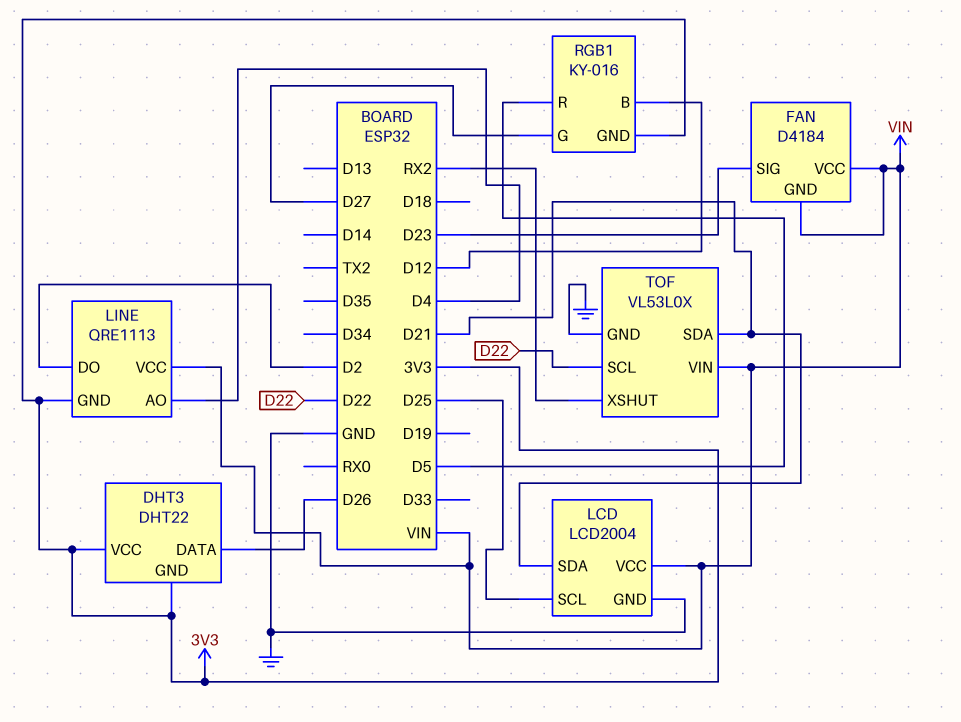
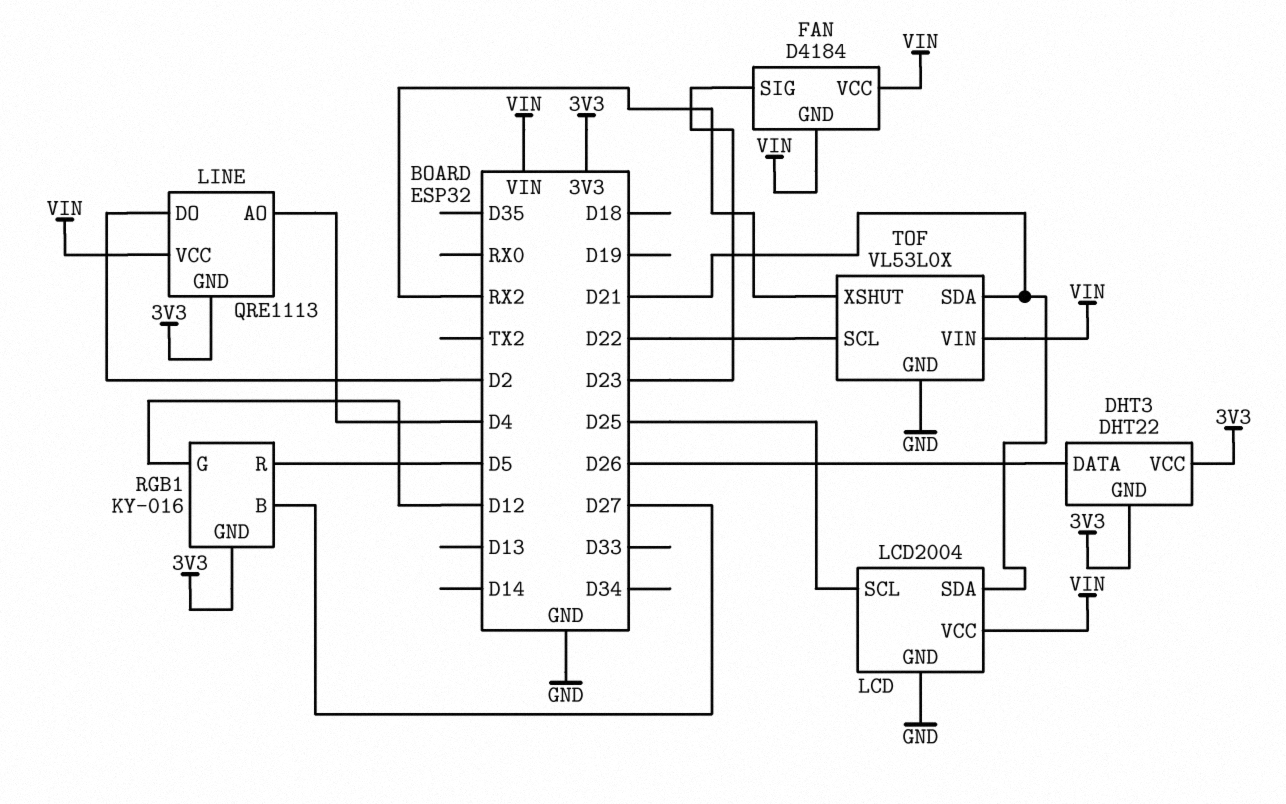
RGB1 pin B: D12 -> D27
RGB1 pin G: D27 -> D12

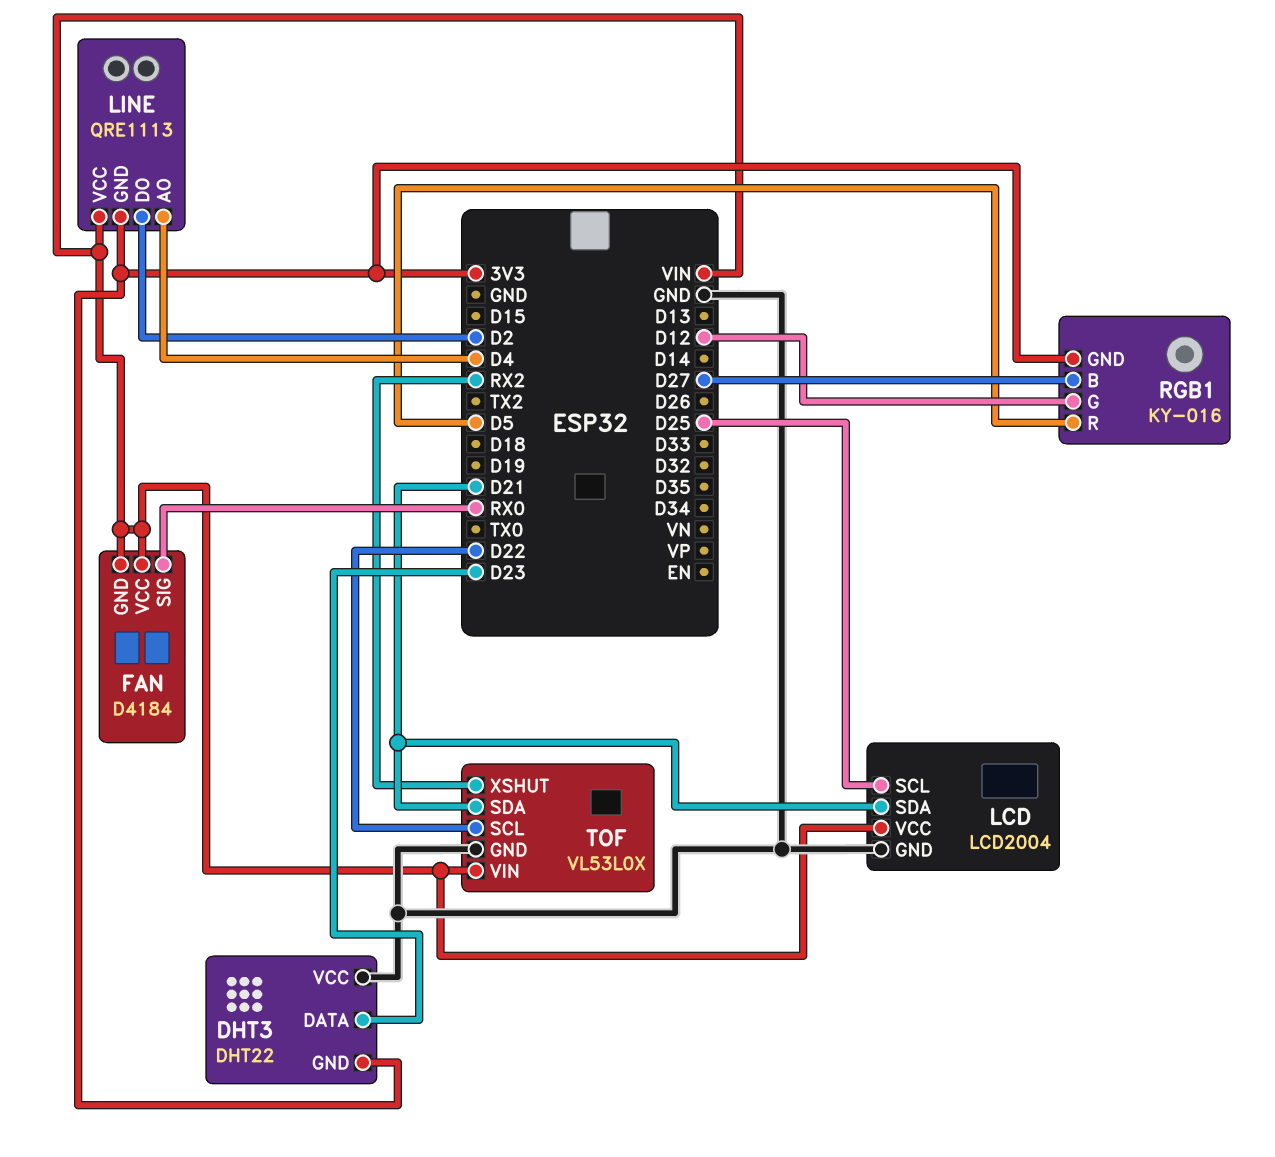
DHT3 pin DATA: D26 -> D23
DHT3 pin VCC: 3V3 -> GND
FAN pin SIG: D23 -> RX0

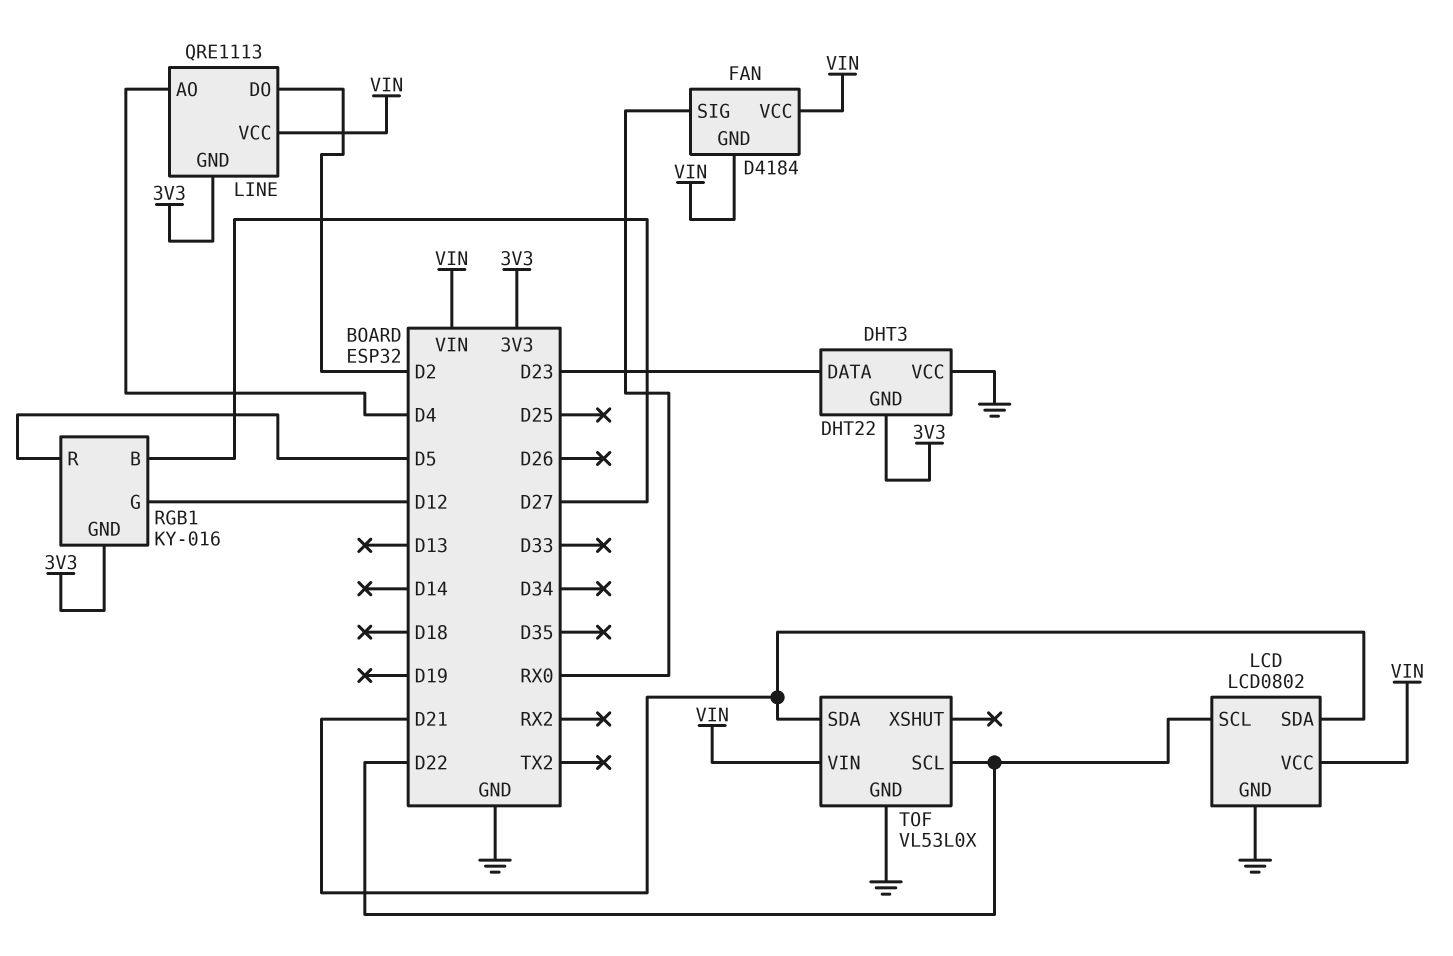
LCD: LCD2004 -> LCD0802
LCD pin SCL: D25 -> D22
TOF pin XSHUT: RX2 -> none

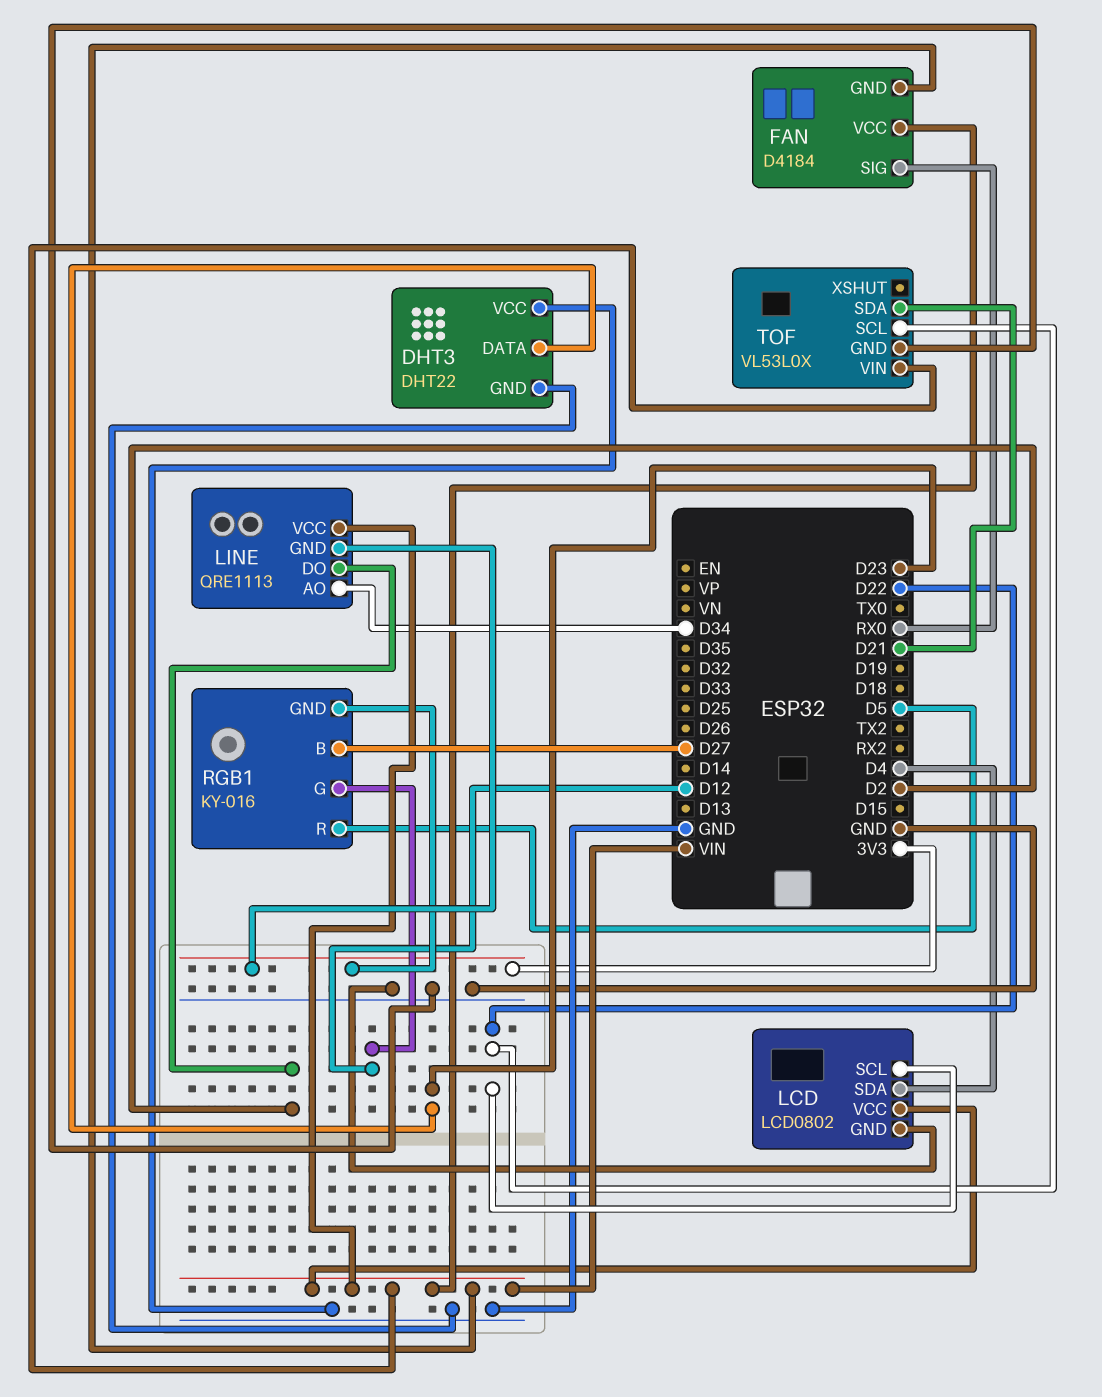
DHT3 pin GND: 3V3 -> GND
LCD pin SDA: D21 -> D4
LINE pin AO: D4 -> D34

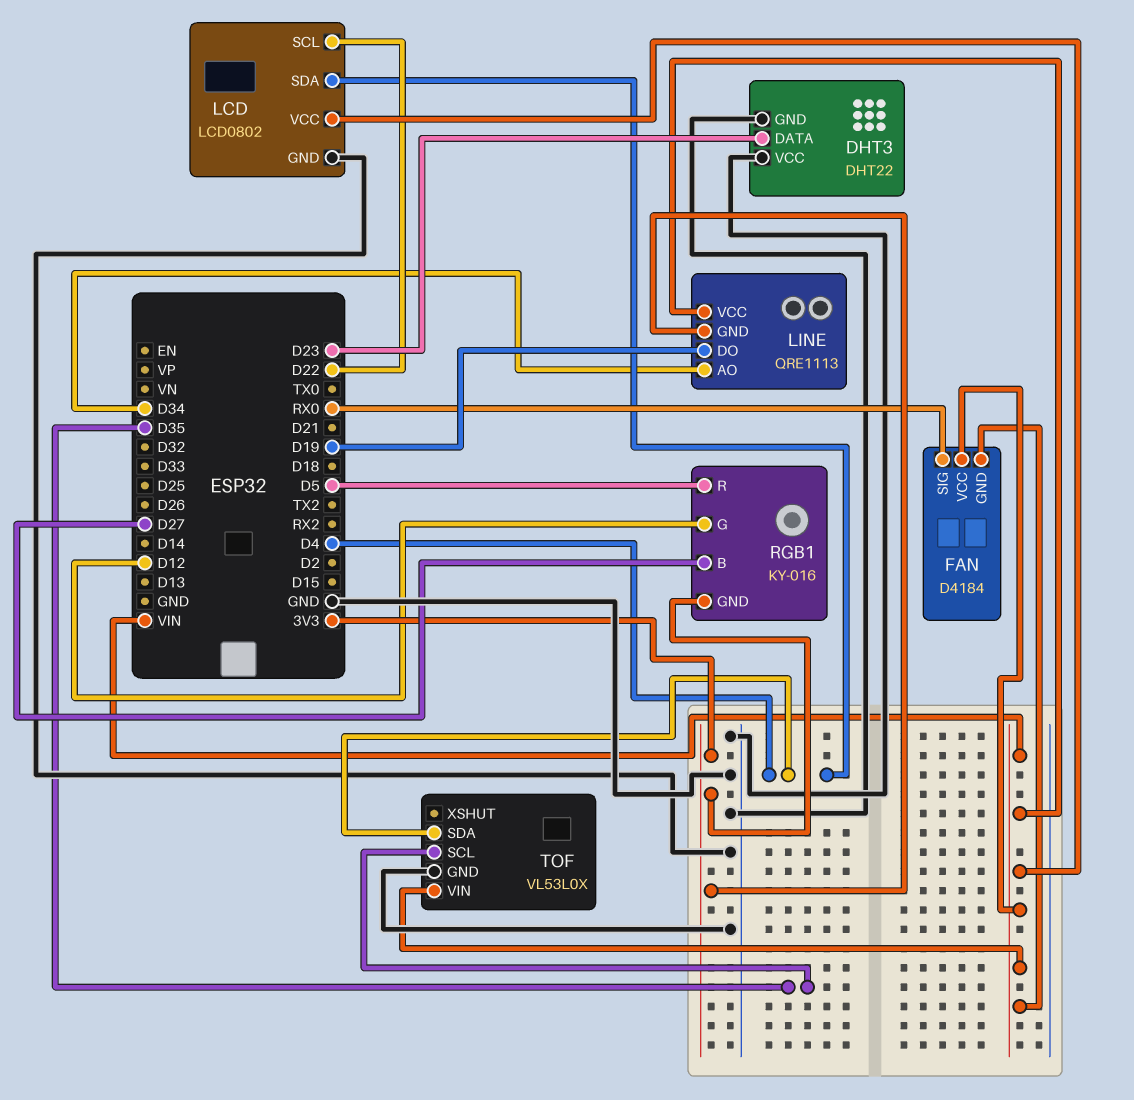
LINE pin DO: D2 -> D19
TOF pin SCL: D22 -> D35
TOF pin SDA: D21 -> D4

